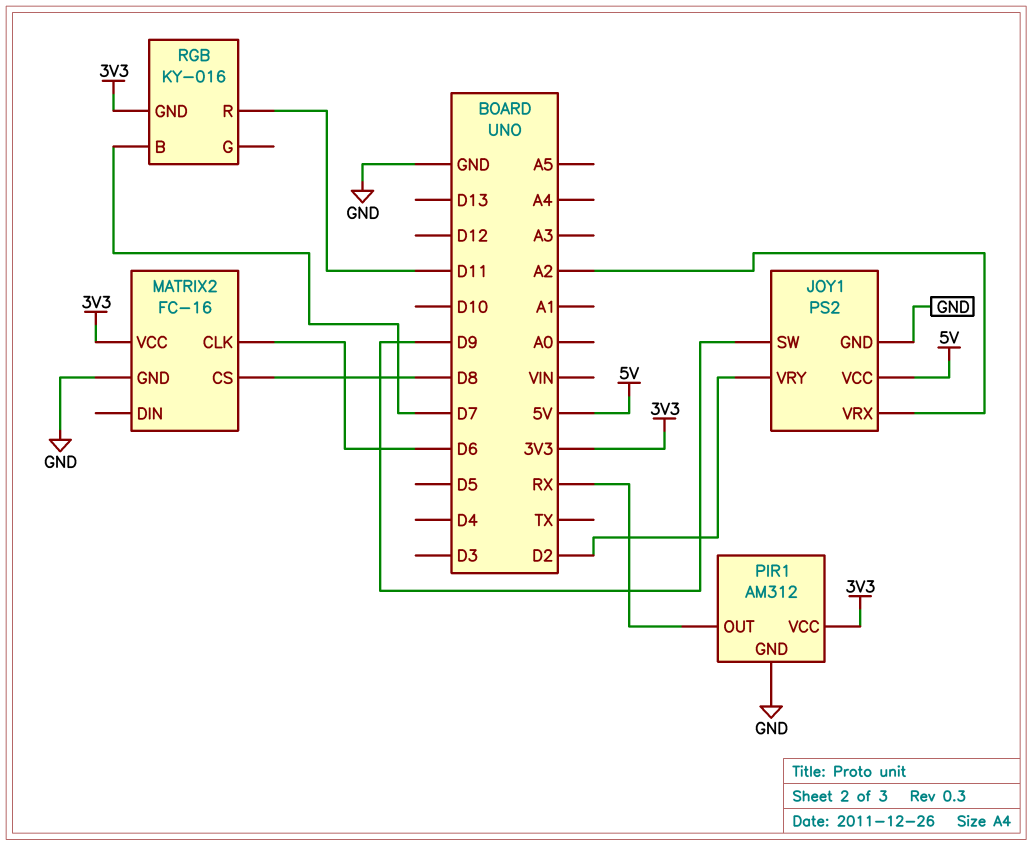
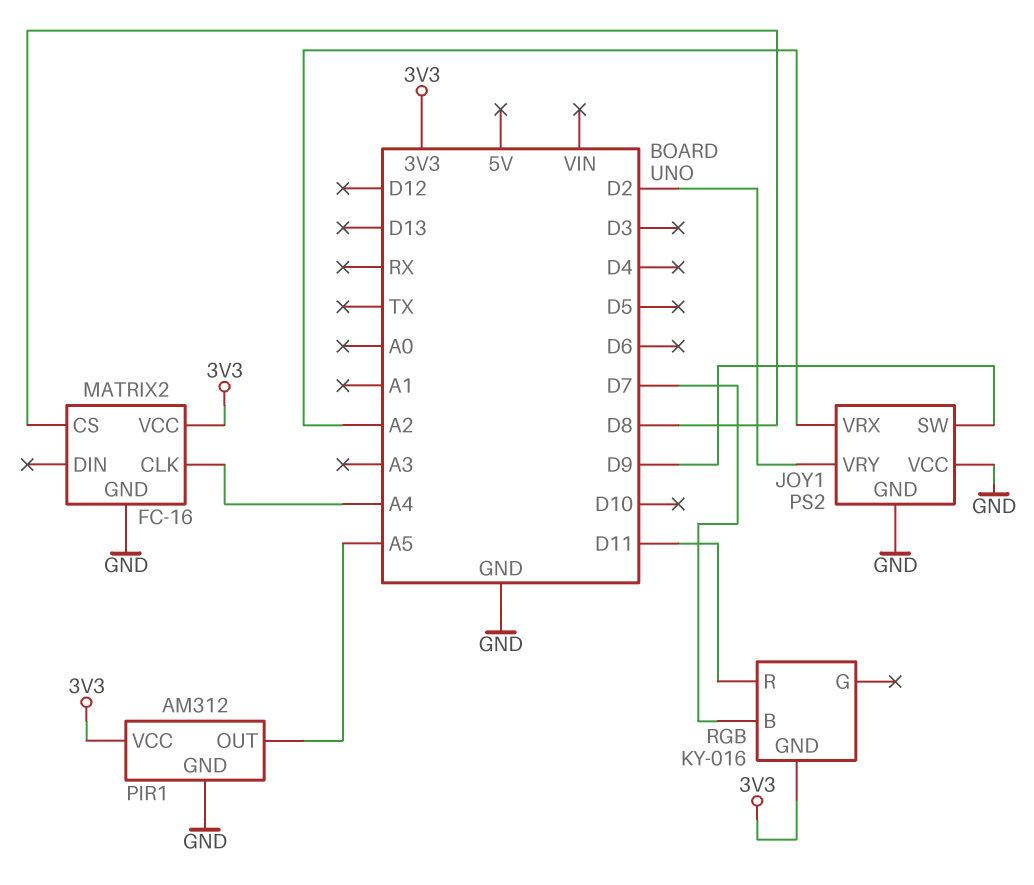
JOY1 pin VCC: 5V -> GND
MATRIX2 pin CLK: D6 -> A4
PIR1 pin OUT: RX -> A5

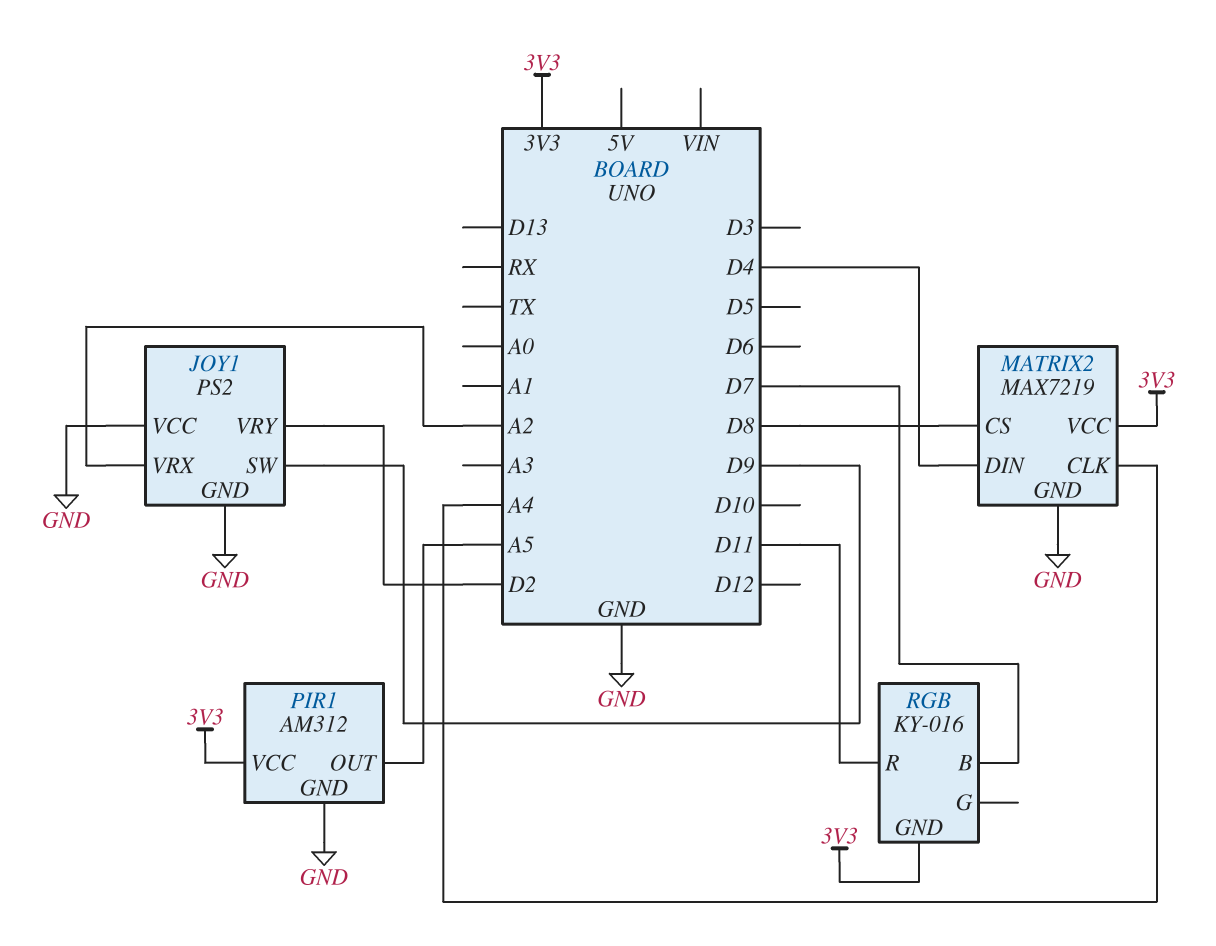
MATRIX2: FC-16 -> MAX7219
MATRIX2 pin DIN: none -> D4

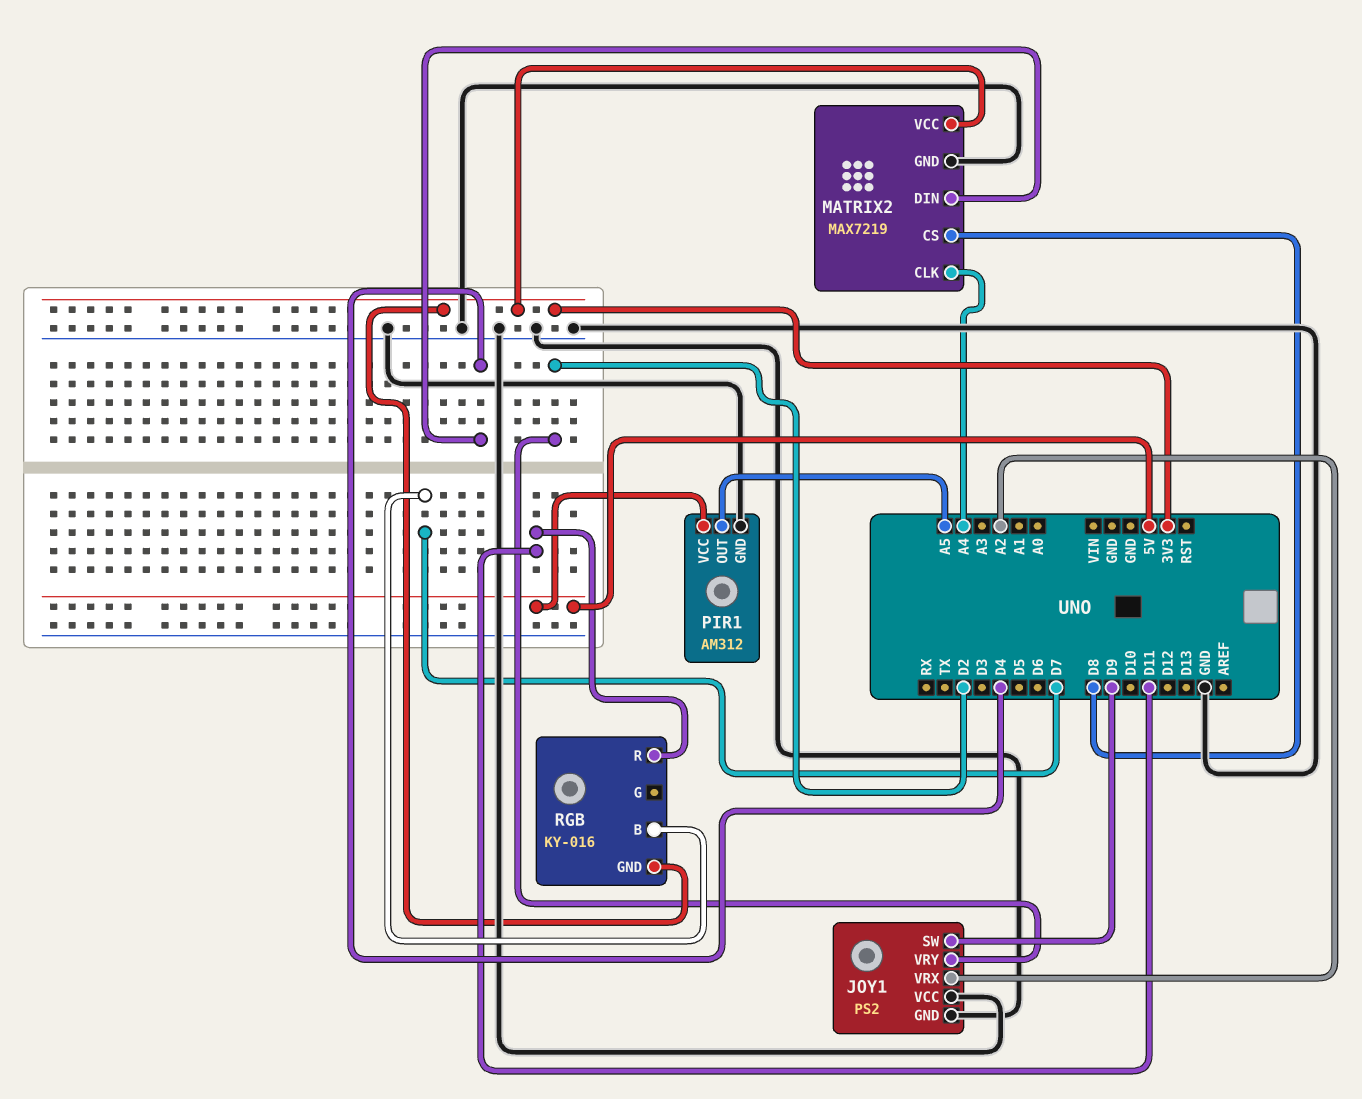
PIR1 pin VCC: 3V3 -> 5V

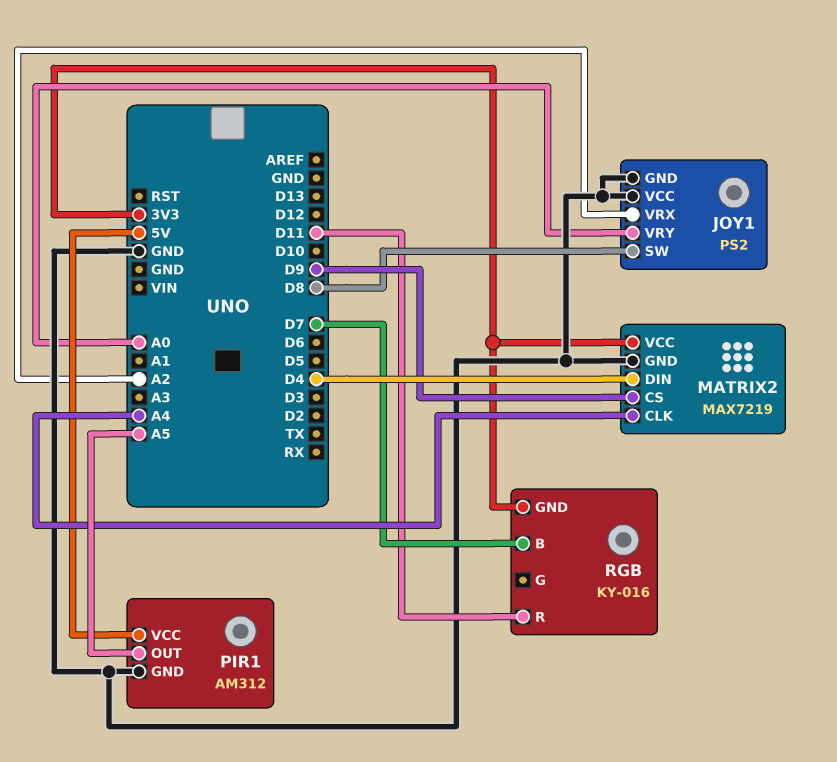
JOY1 pin SW: D9 -> D8
JOY1 pin VRY: D2 -> A0
MATRIX2 pin CS: D8 -> D9

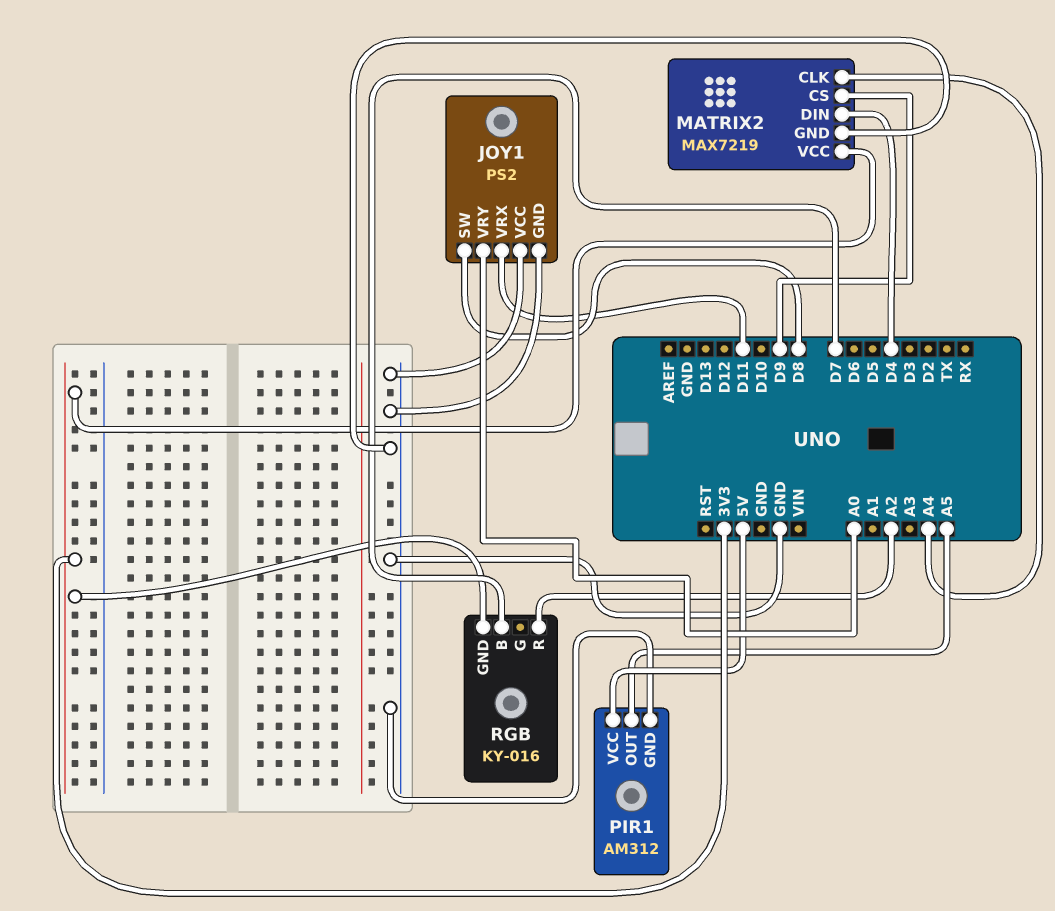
JOY1 pin VRX: A2 -> D11
RGB pin R: D11 -> A2

